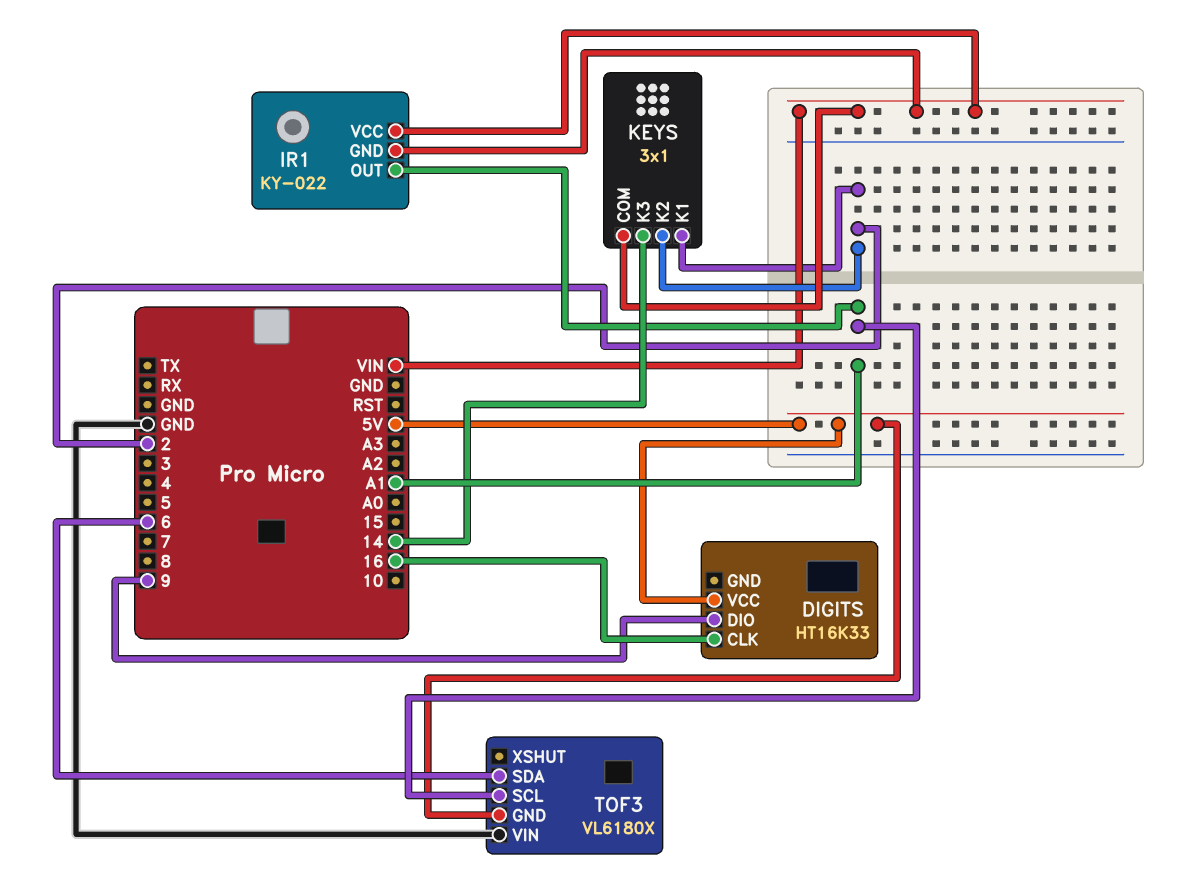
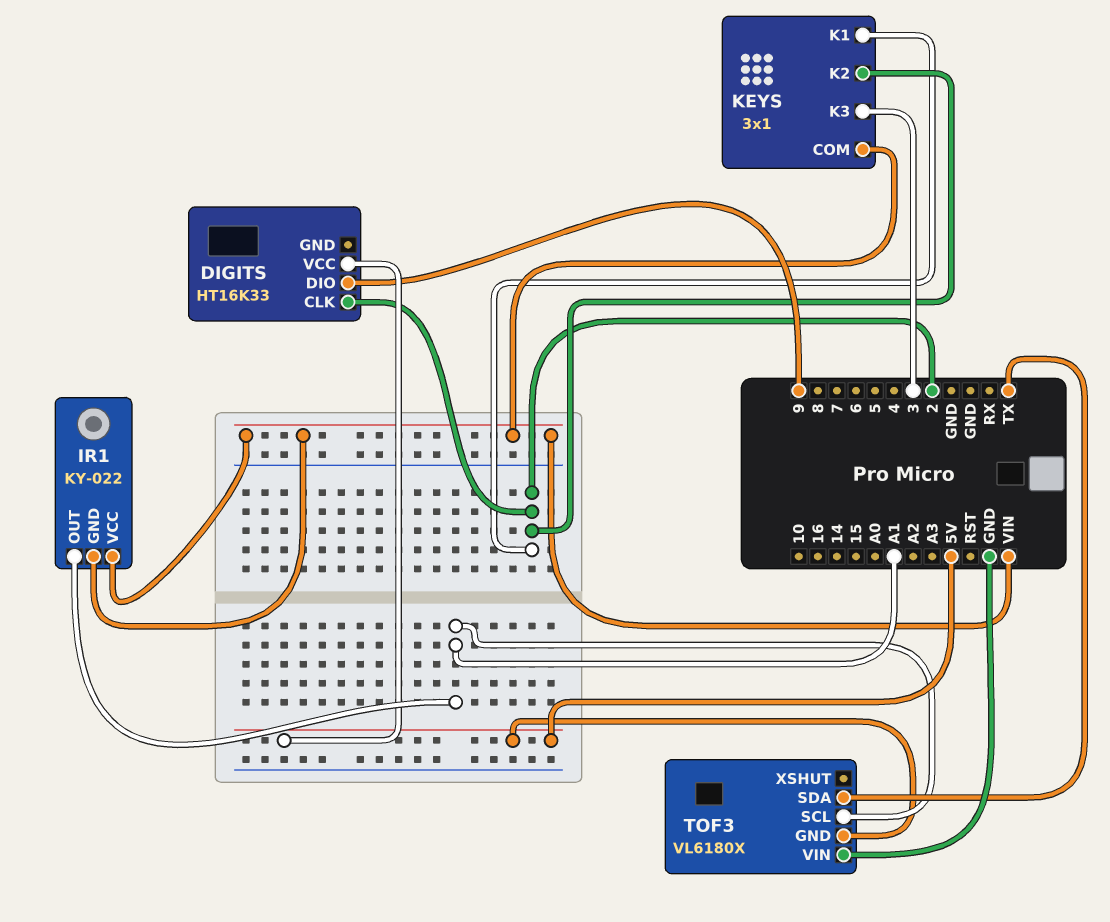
DIGITS pin CLK: 16 -> 2
KEYS pin K3: 14 -> 3
TOF3 pin SDA: 6 -> TX

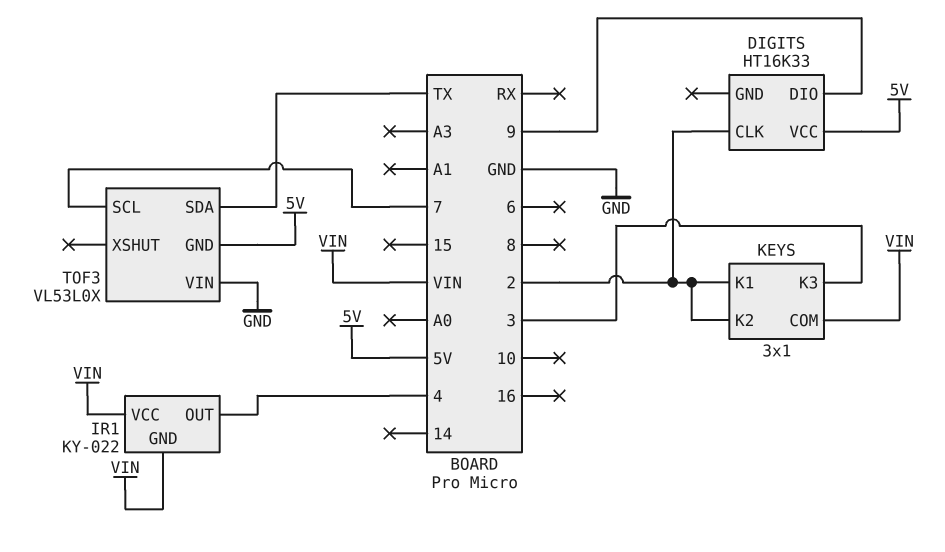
IR1 pin OUT: A1 -> 4
TOF3: VL6180X -> VL53L0X
TOF3 pin SCL: A1 -> 7

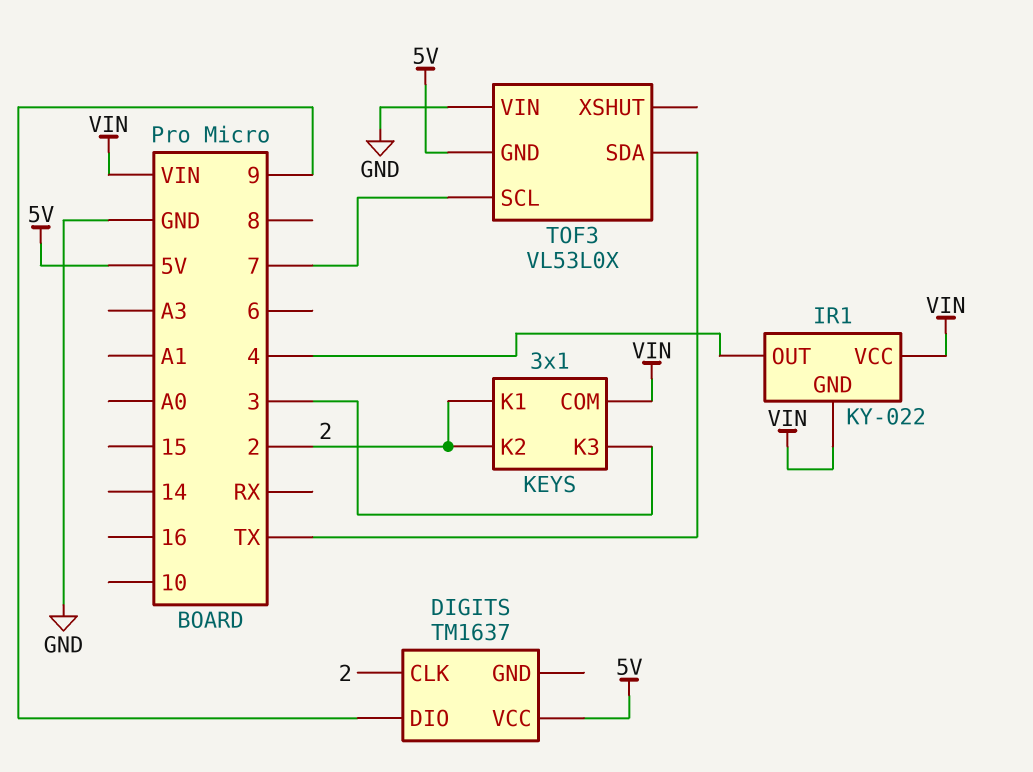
DIGITS: HT16K33 -> TM1637

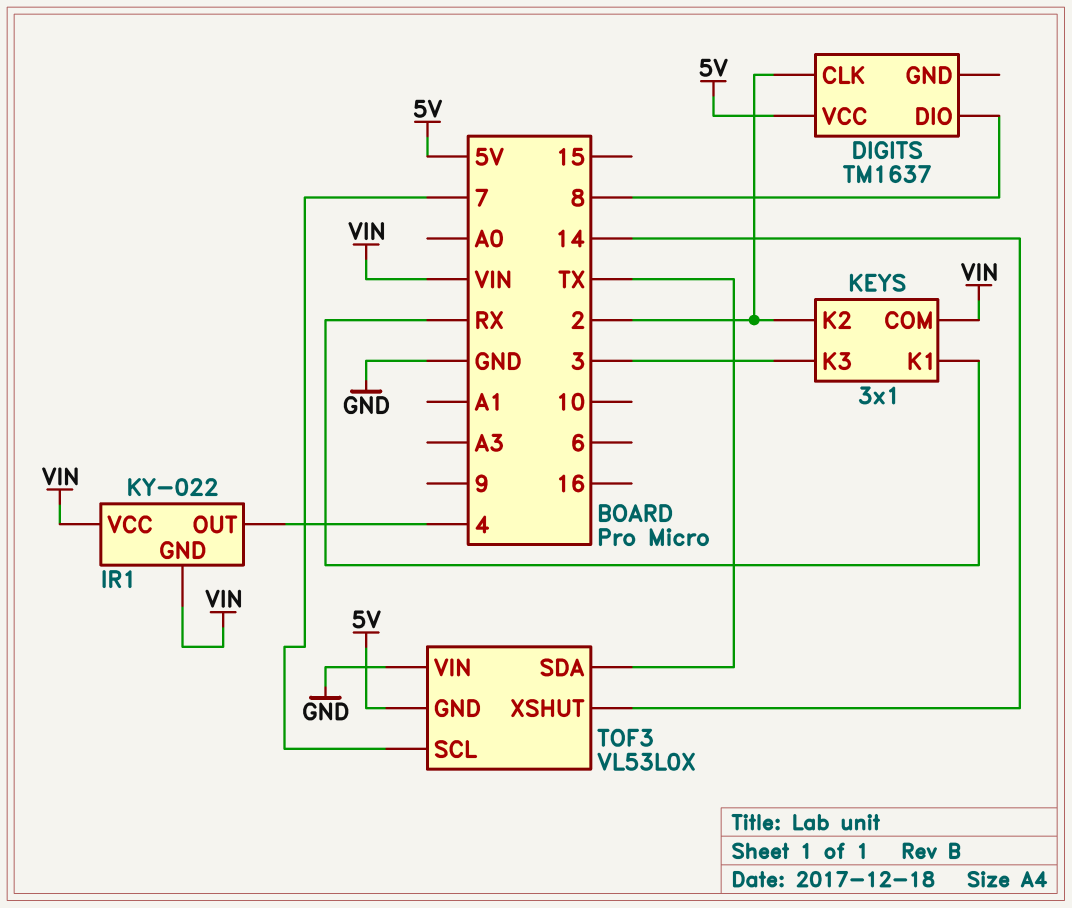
DIGITS pin DIO: 9 -> 8
KEYS pin K1: 2 -> RX
TOF3 pin XSHUT: none -> 14

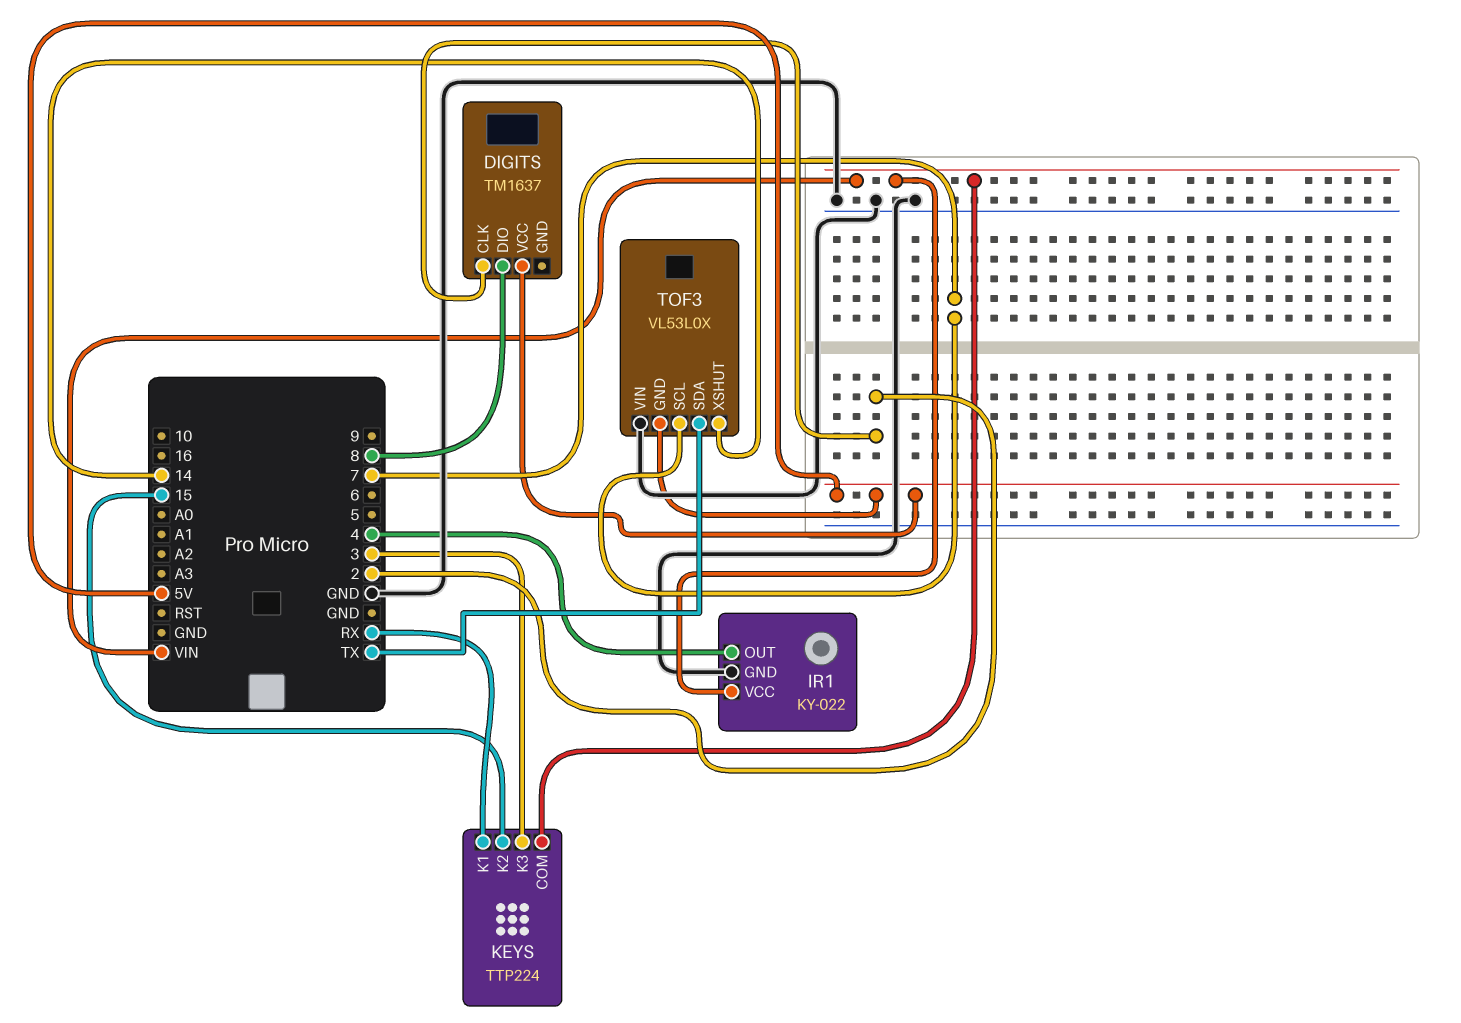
IR1 pin GND: VIN -> GND
KEYS: 3x1 -> TTP224
KEYS pin K2: 2 -> 15

